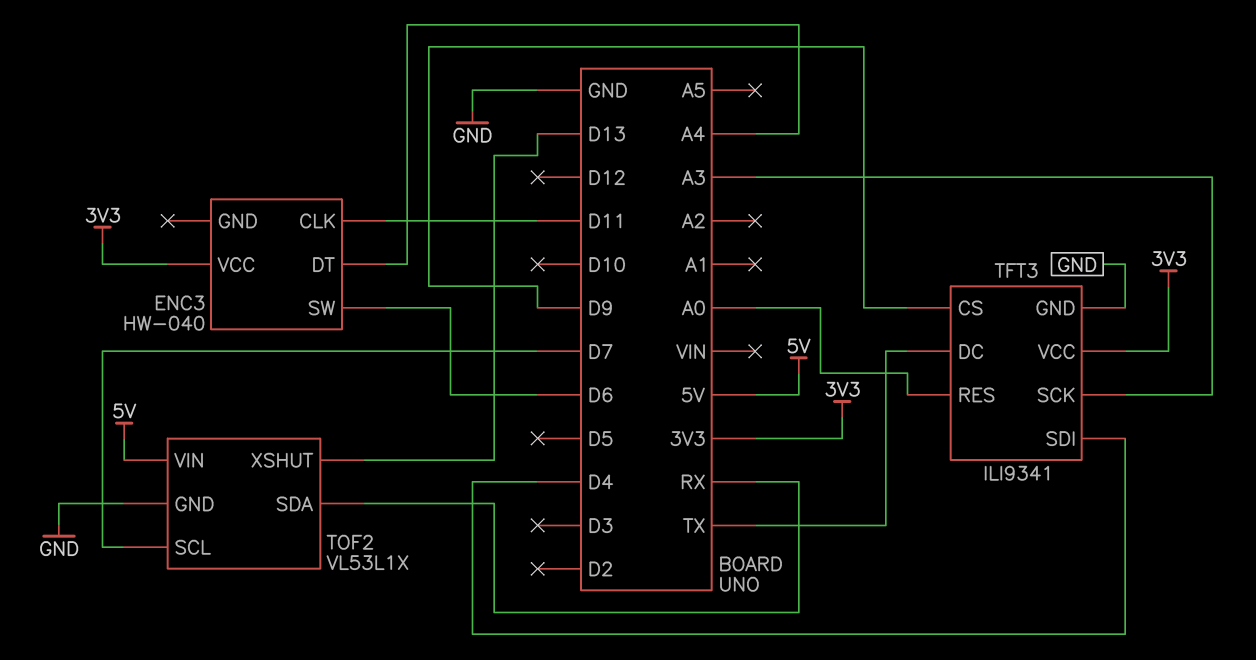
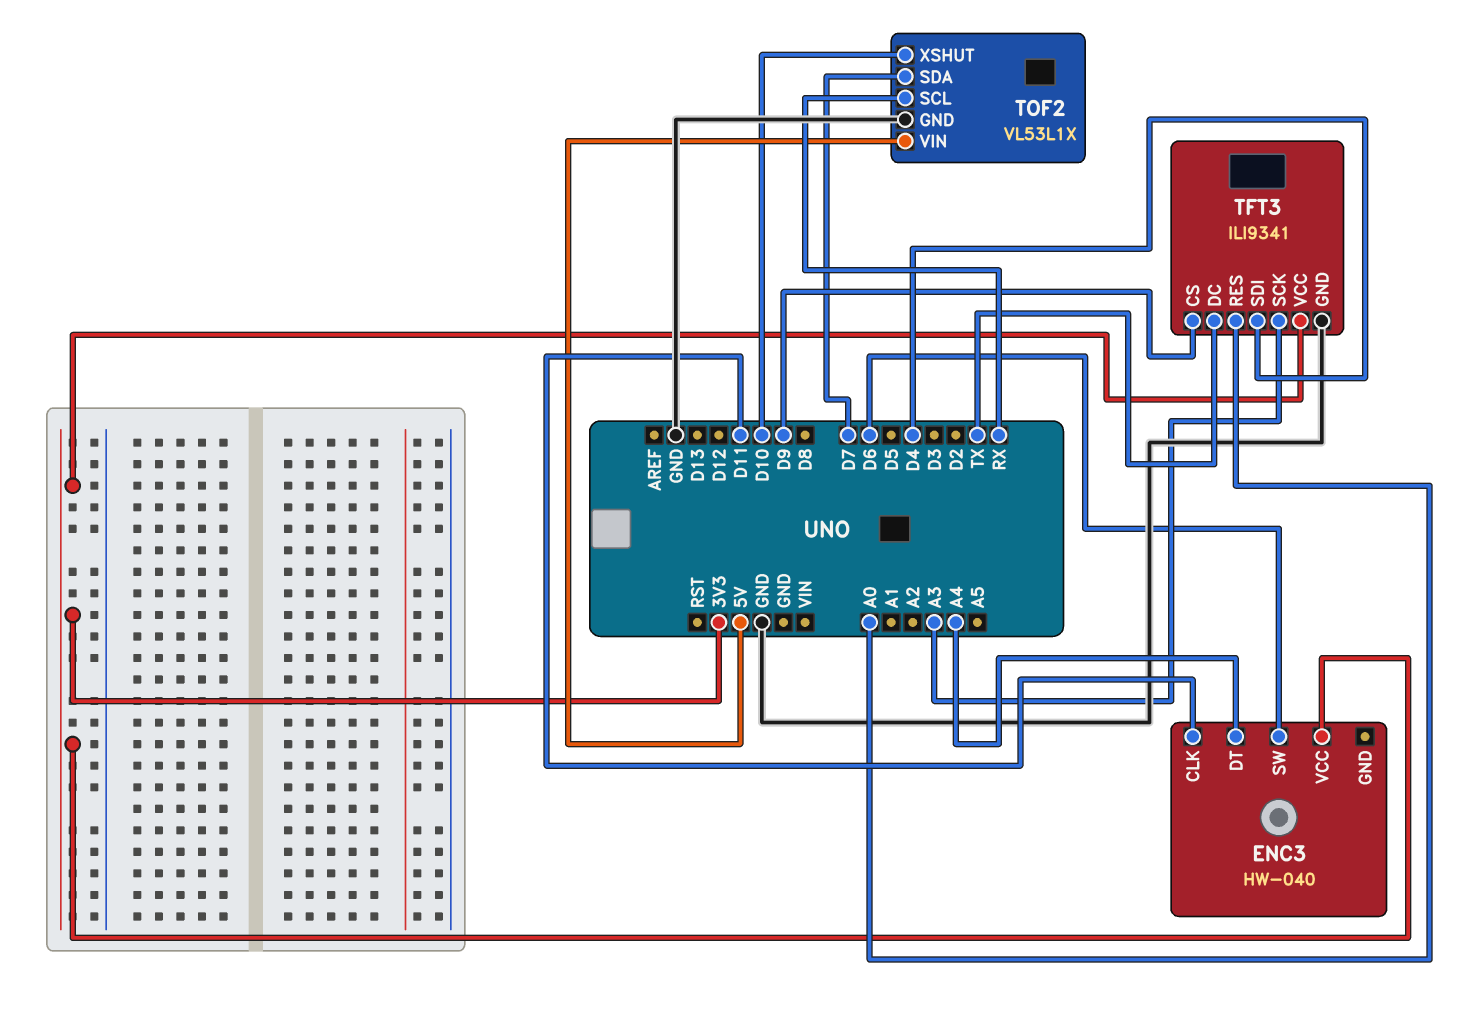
TOF2 pin SCL: D7 -> RX
TOF2 pin SDA: RX -> D7
TOF2 pin XSHUT: D13 -> D10

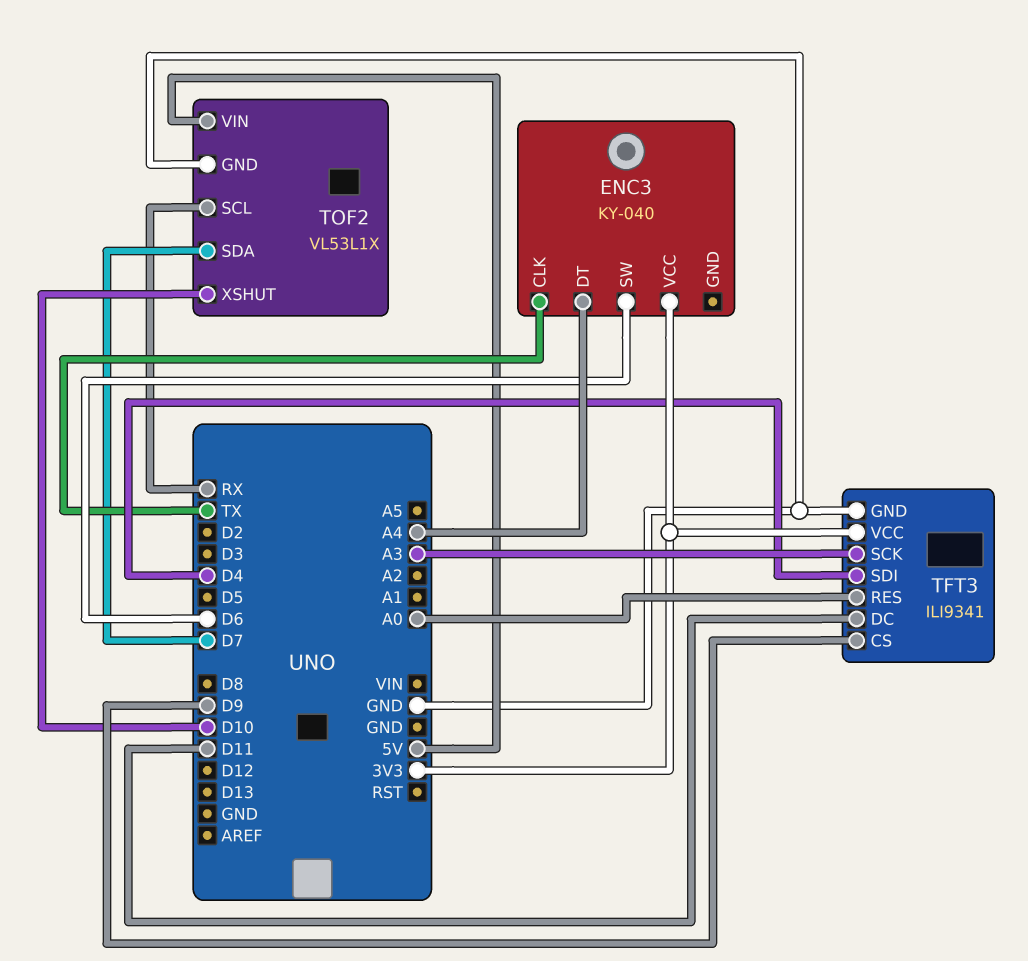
ENC3: HW-040 -> KY-040
ENC3 pin CLK: D11 -> TX
TFT3 pin DC: TX -> D11

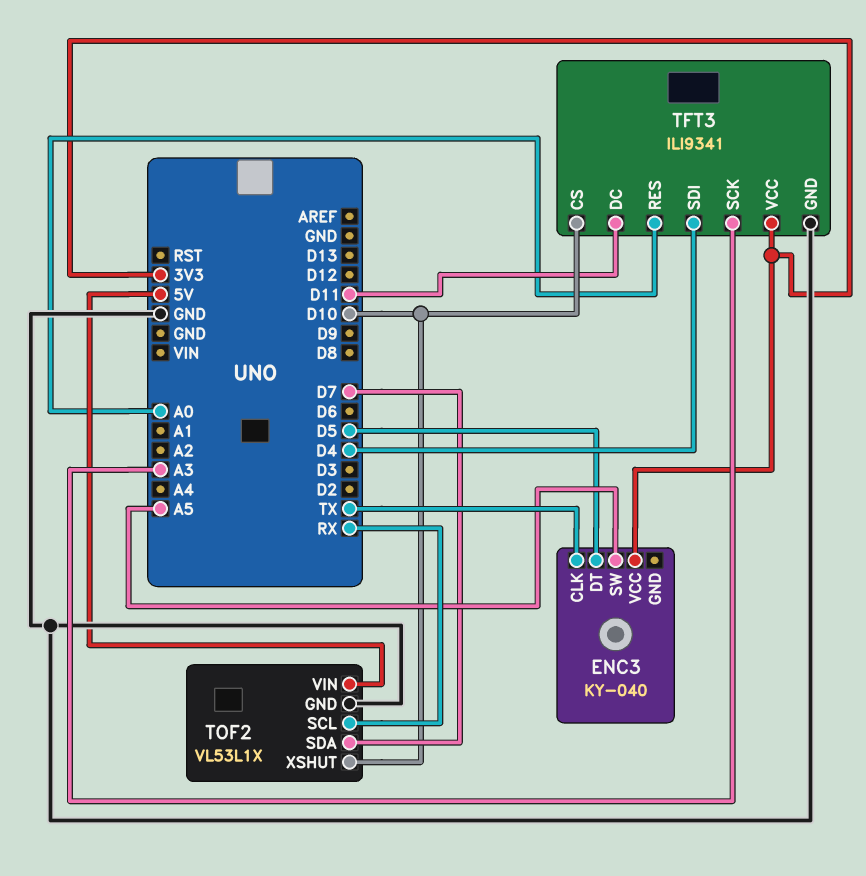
ENC3 pin DT: A4 -> D5
ENC3 pin SW: D6 -> A5
TFT3 pin CS: D9 -> D10

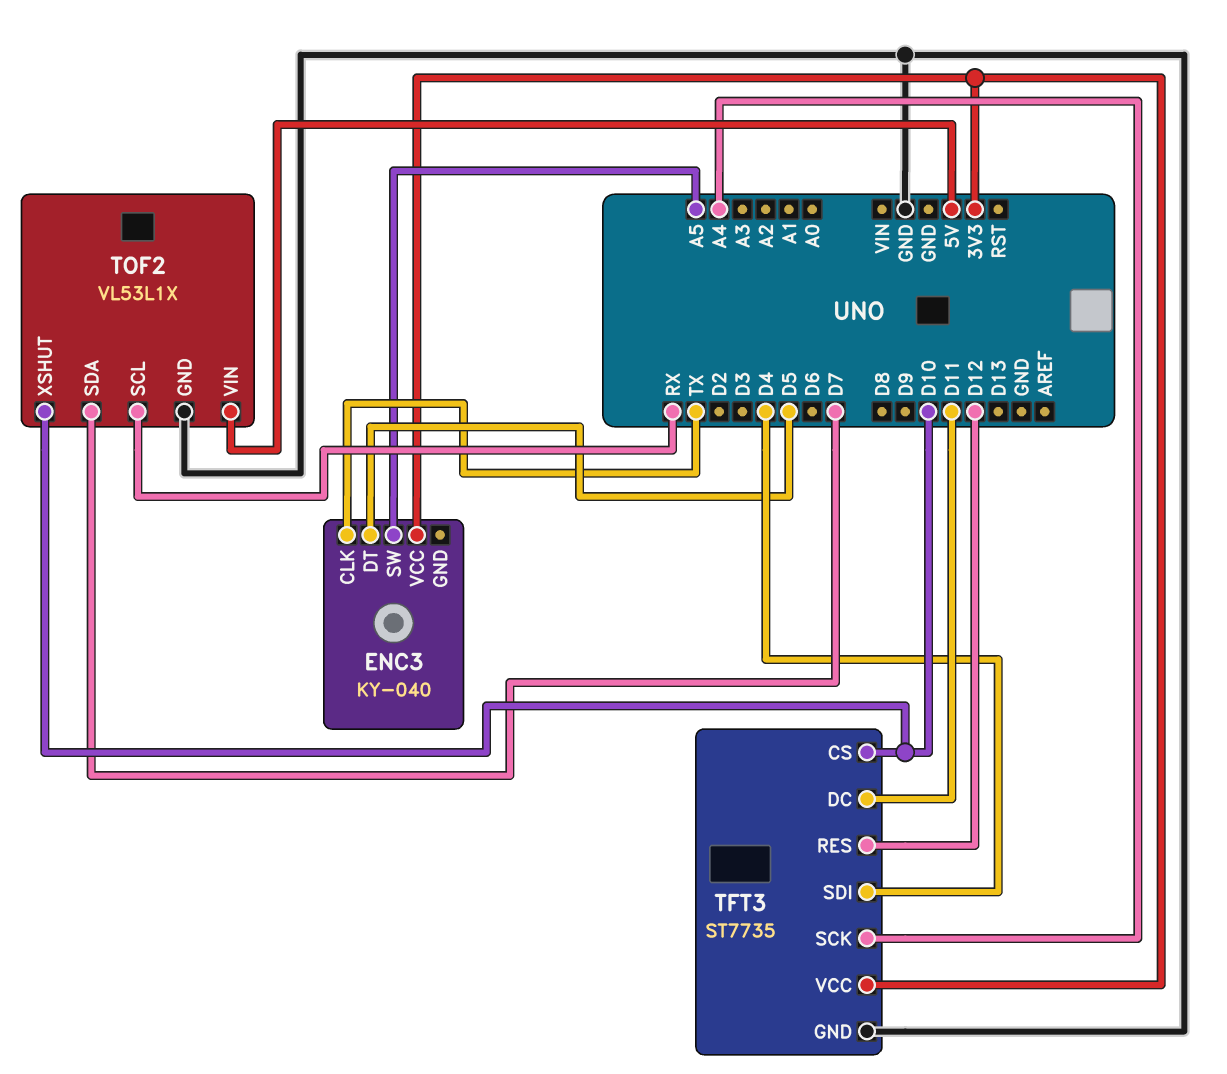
TFT3: ILI9341 -> ST7735
TFT3 pin RES: A0 -> D12
TFT3 pin SCK: A3 -> A4

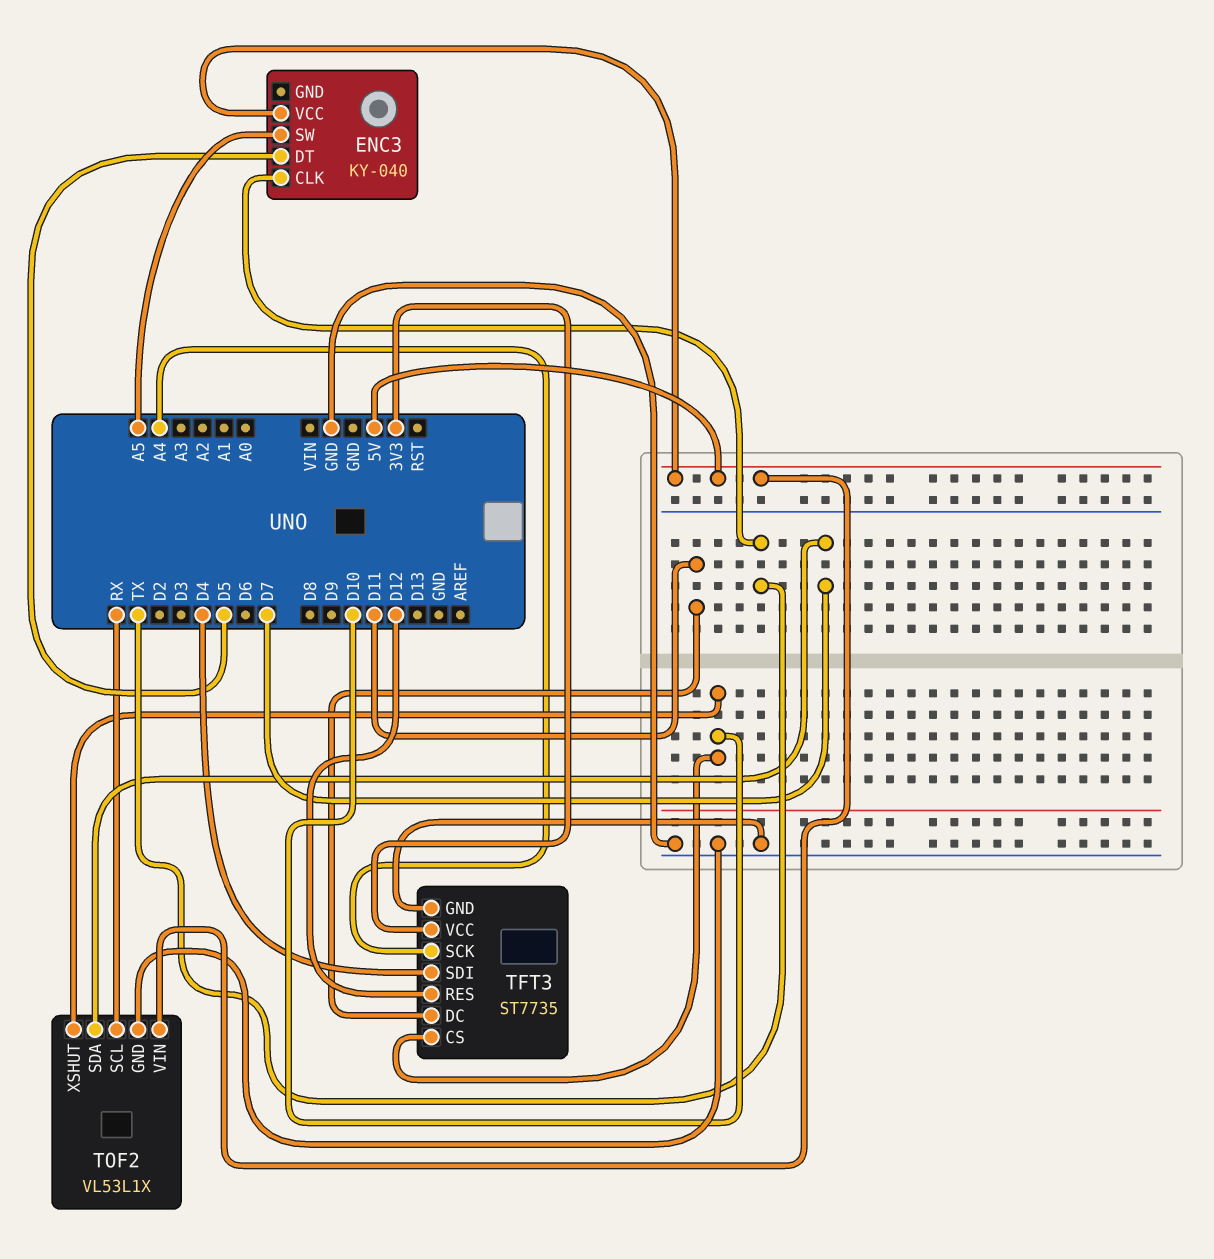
ENC3 pin VCC: 3V3 -> 5V

